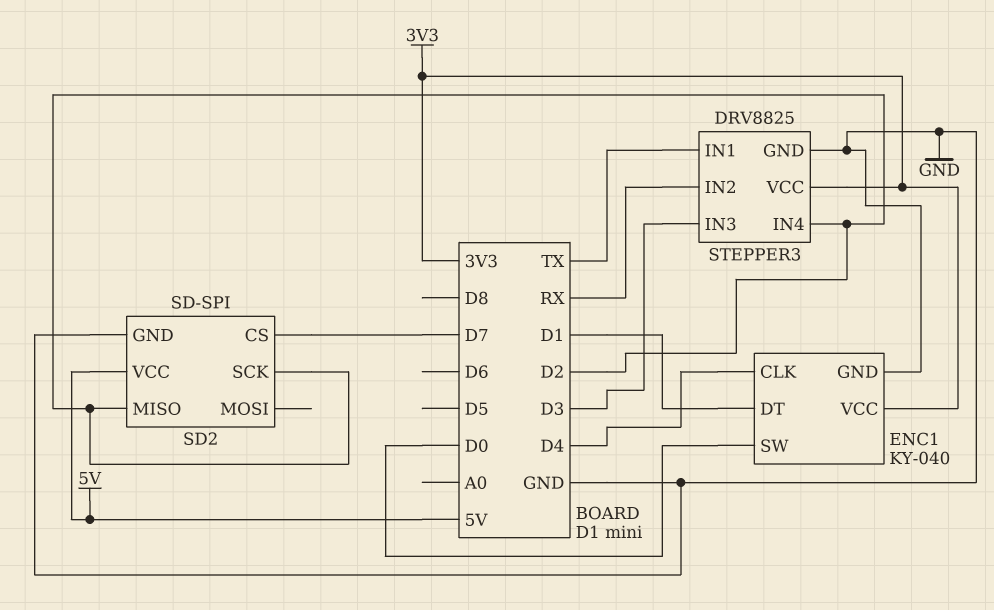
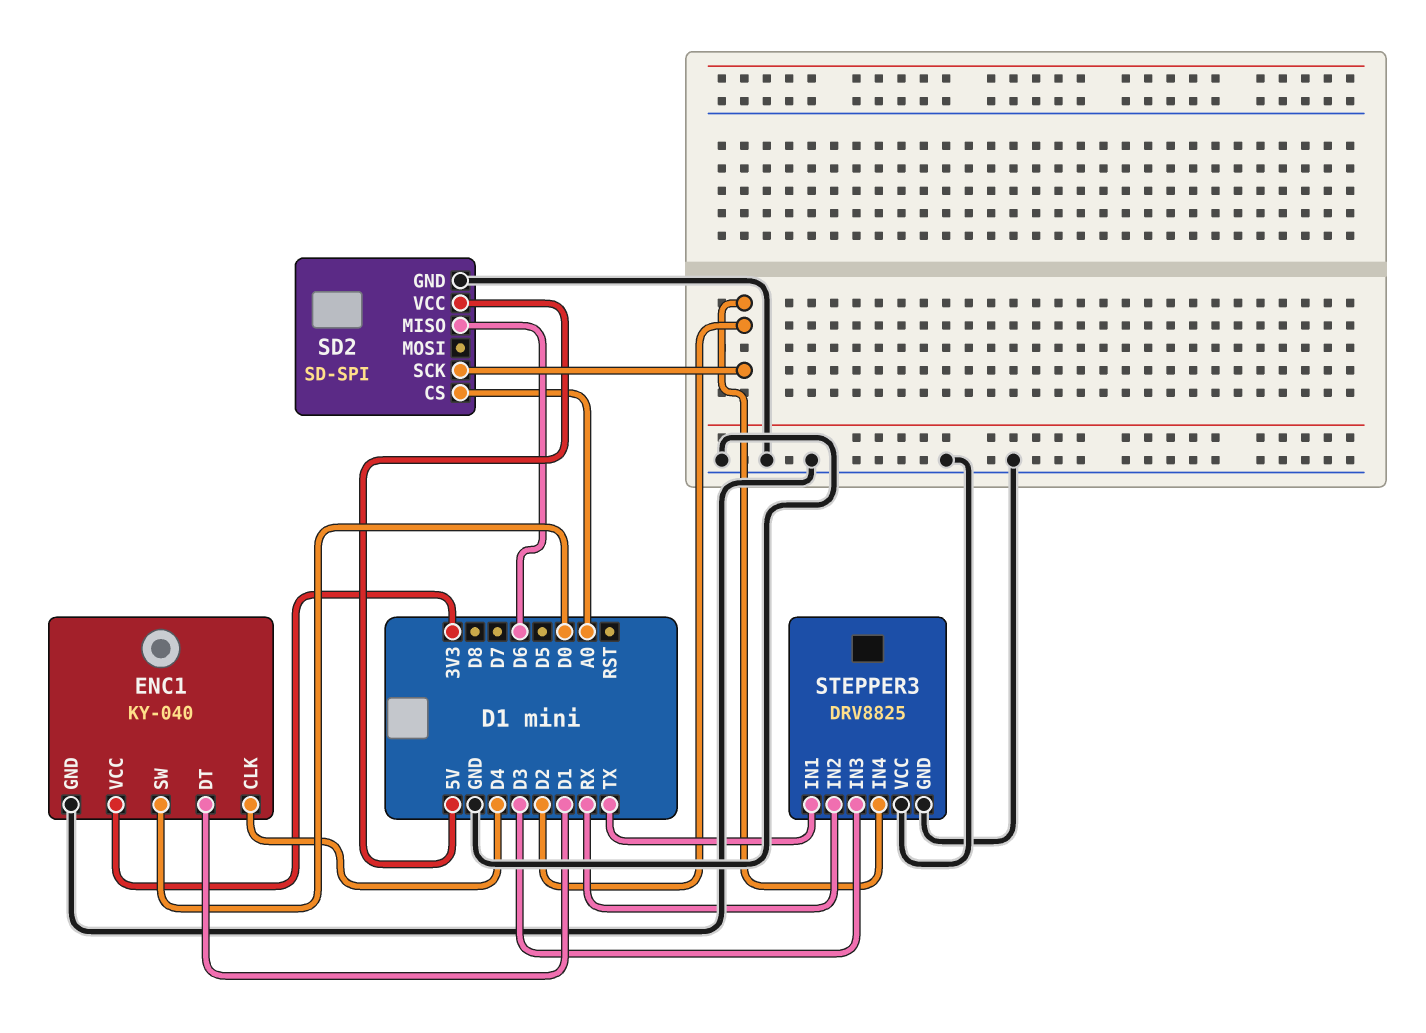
SD2 pin CS: D7 -> A0
SD2 pin MISO: D2 -> D6
STEPPER3 pin VCC: 3V3 -> GND

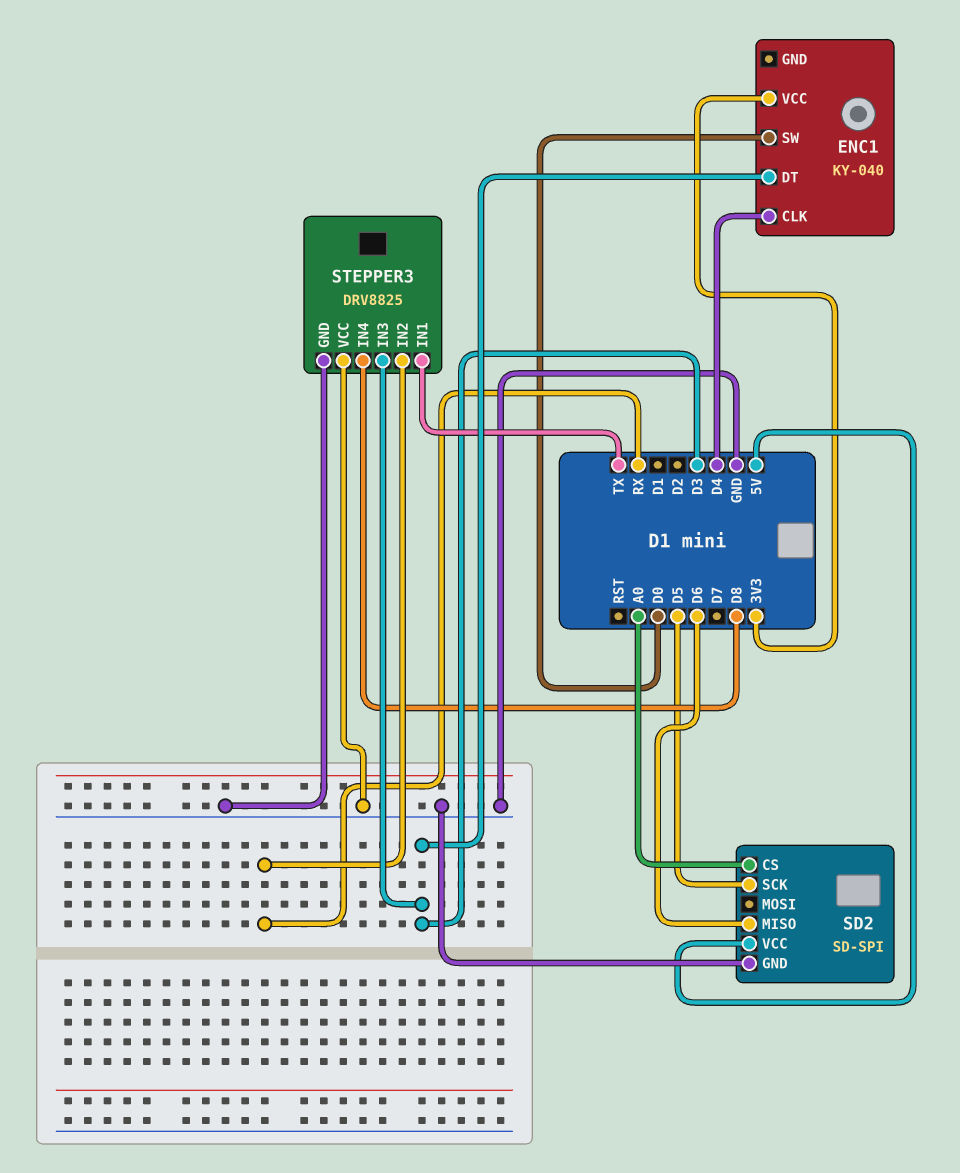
ENC1 pin DT: D1 -> D3
ENC1 pin GND: GND -> none
SD2 pin SCK: D2 -> D5
STEPPER3 pin IN4: D2 -> D8

